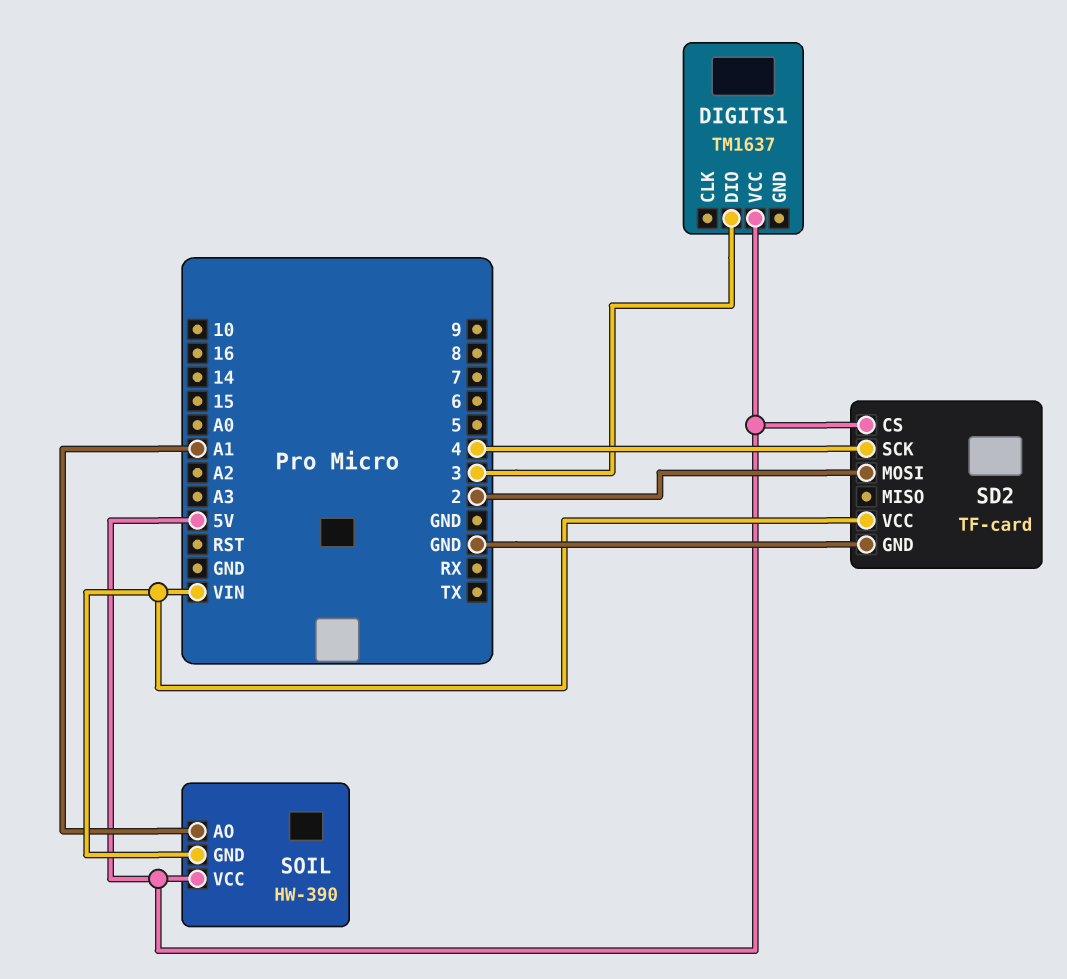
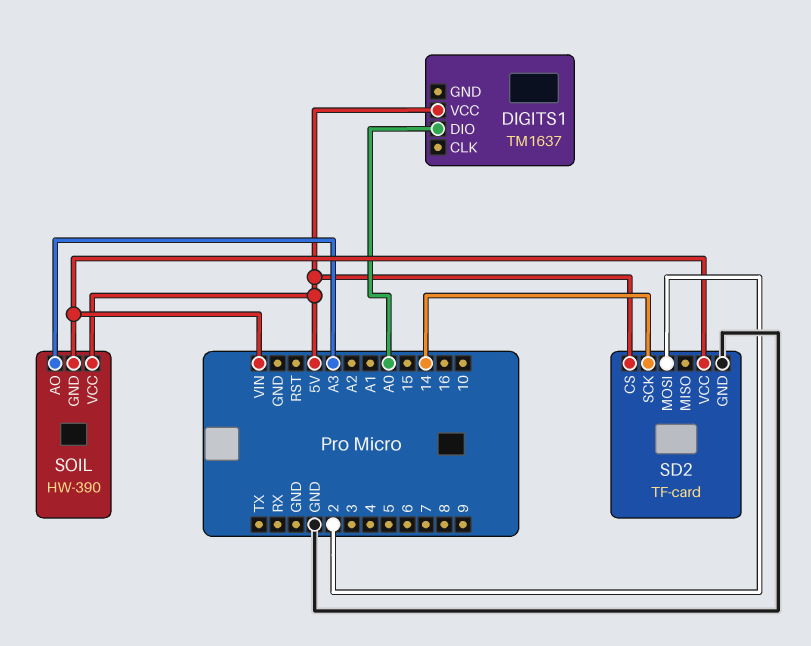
DIGITS1 pin DIO: 3 -> A0
SD2 pin SCK: 4 -> 14
SOIL pin AO: A1 -> A3

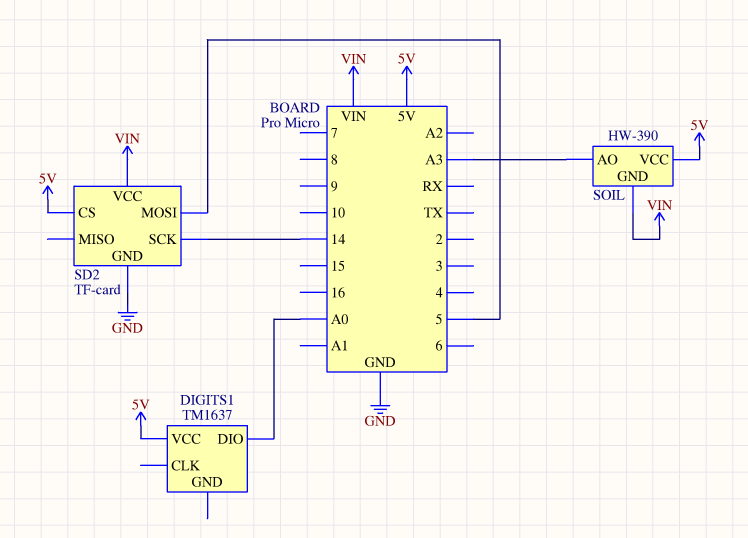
SD2 pin MOSI: 2 -> 5

